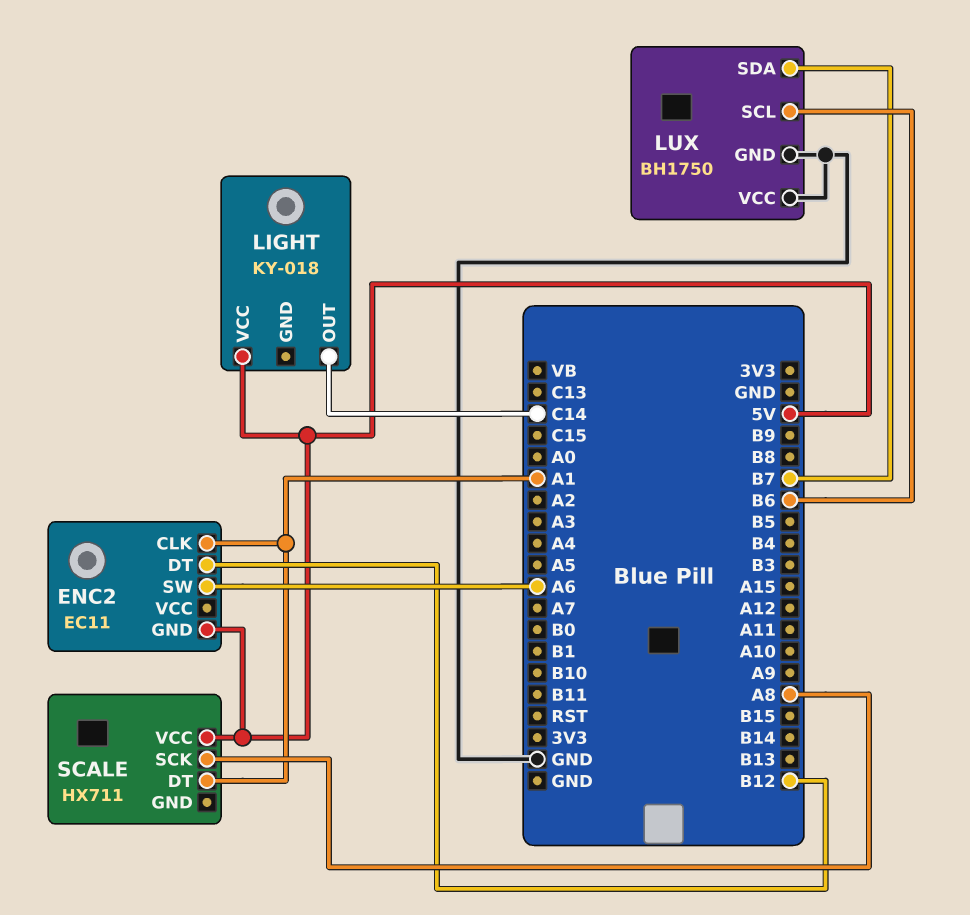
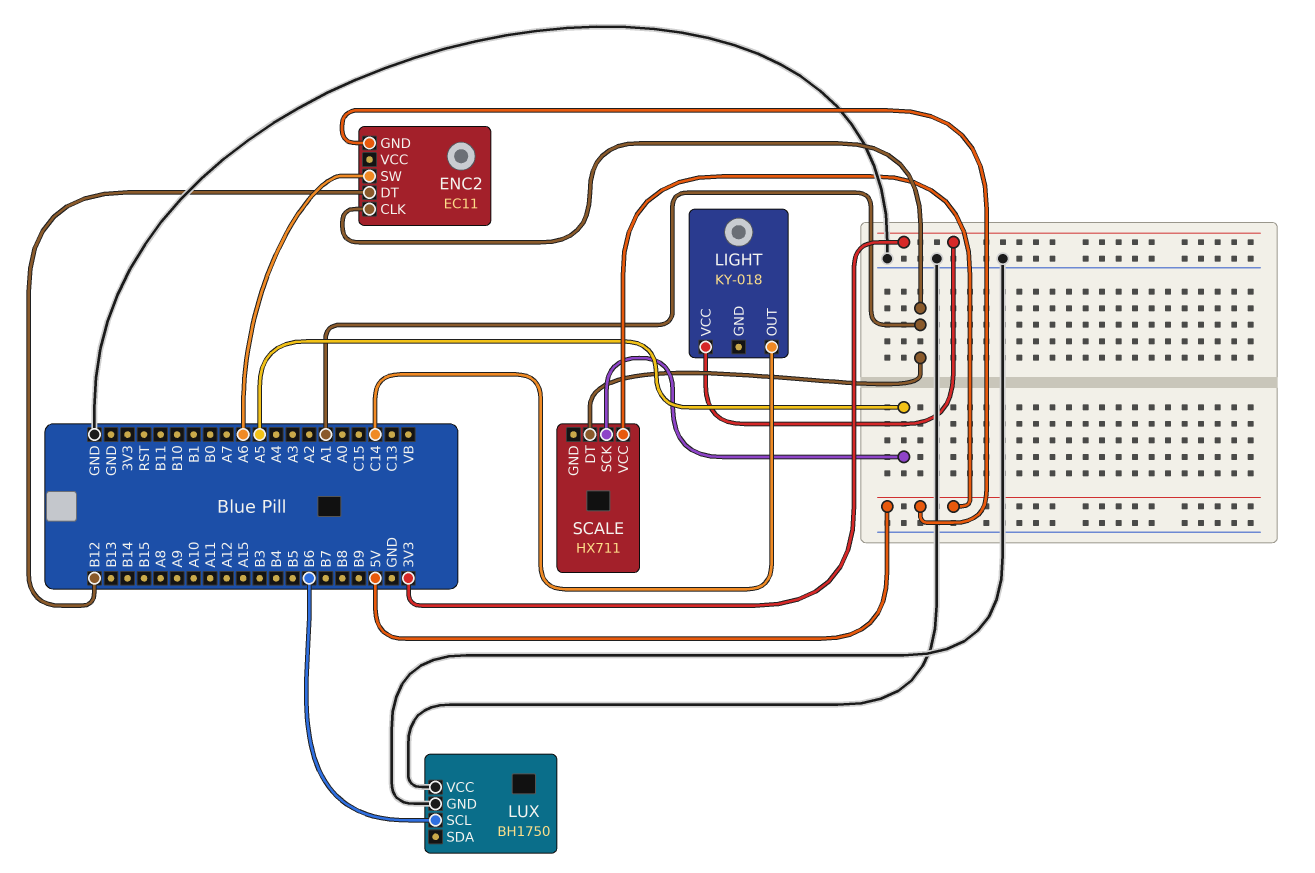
LIGHT pin VCC: 5V -> 3V3
LUX pin SDA: B7 -> none
SCALE pin SCK: A8 -> A5

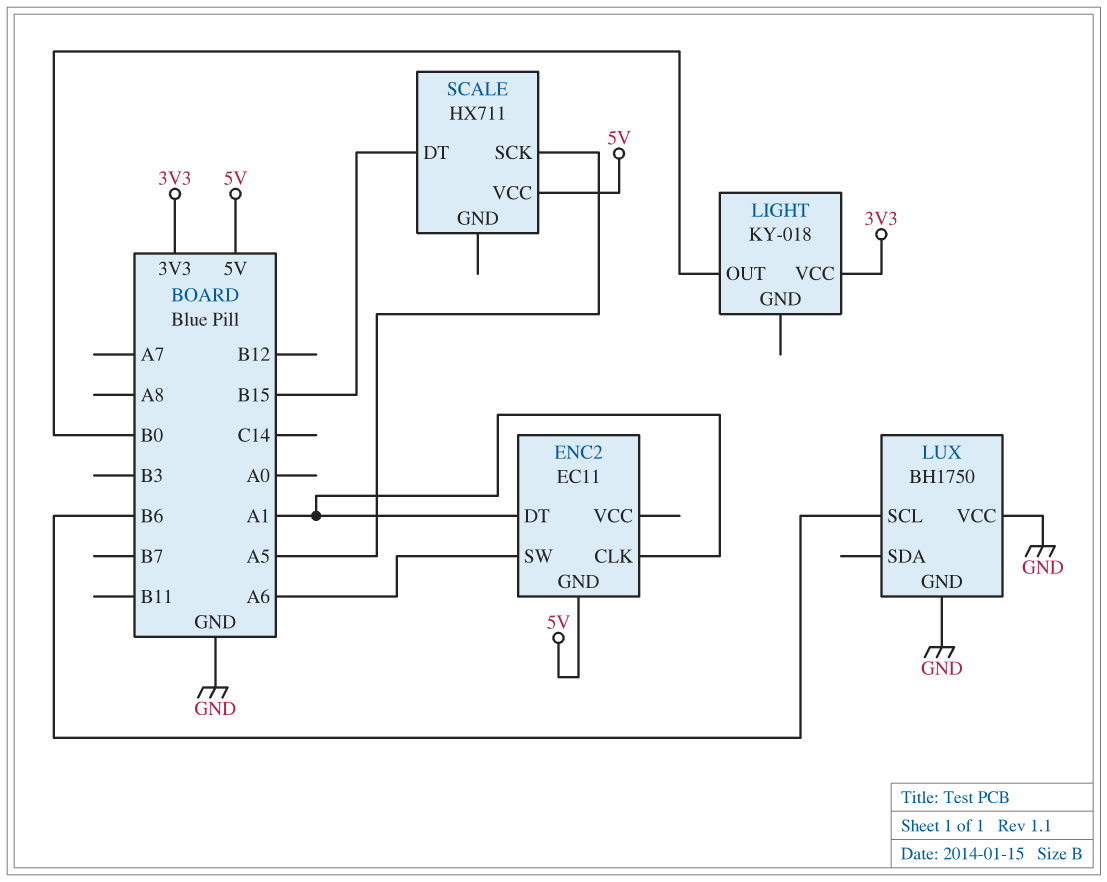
ENC2 pin DT: B12 -> A1
LIGHT pin OUT: C14 -> B0
SCALE pin DT: A1 -> B15

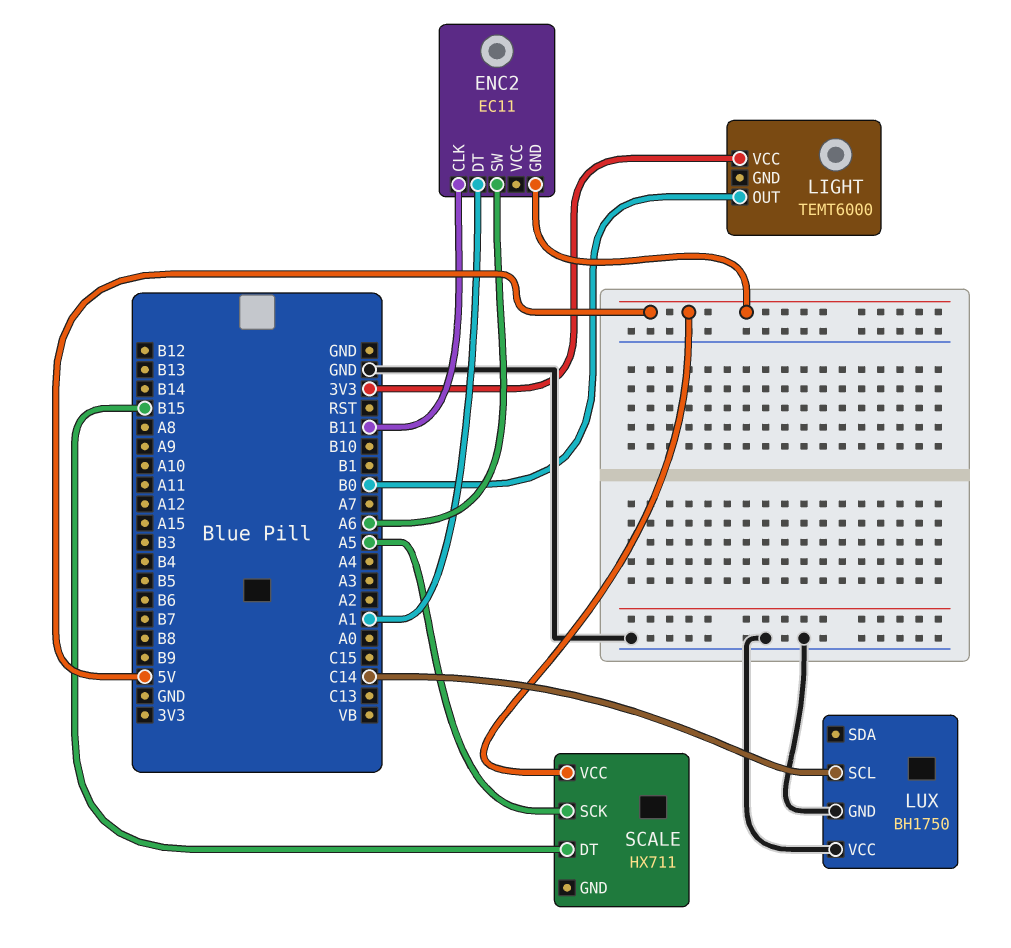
ENC2 pin CLK: A1 -> B11
LIGHT: KY-018 -> TEMT6000
LUX pin SCL: B6 -> C14

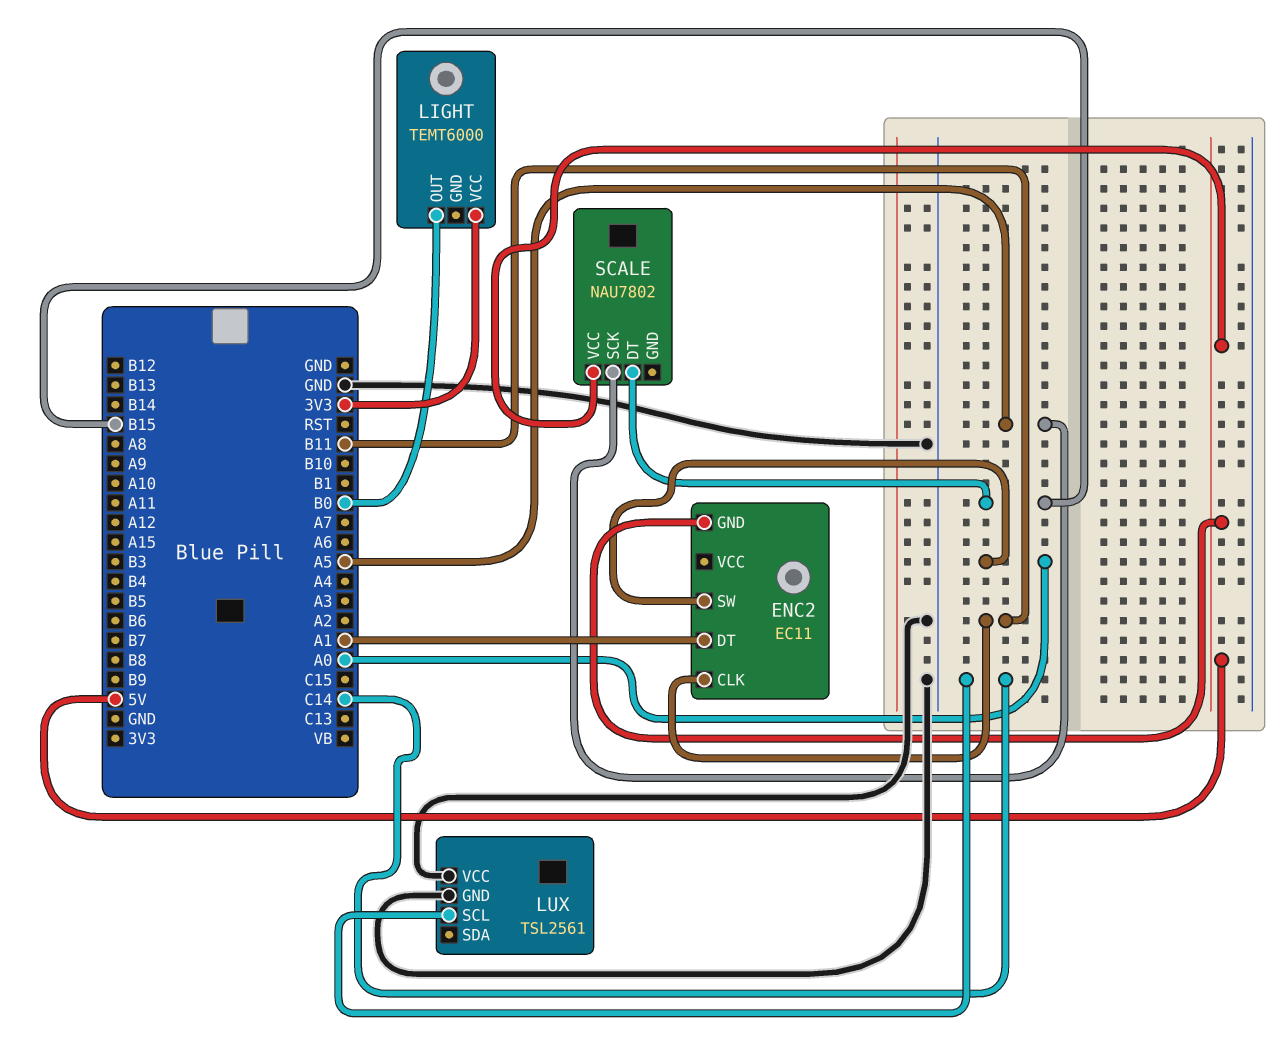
ENC2 pin SW: A6 -> A0
LUX: BH1750 -> TSL2561
SCALE: HX711 -> NAU7802

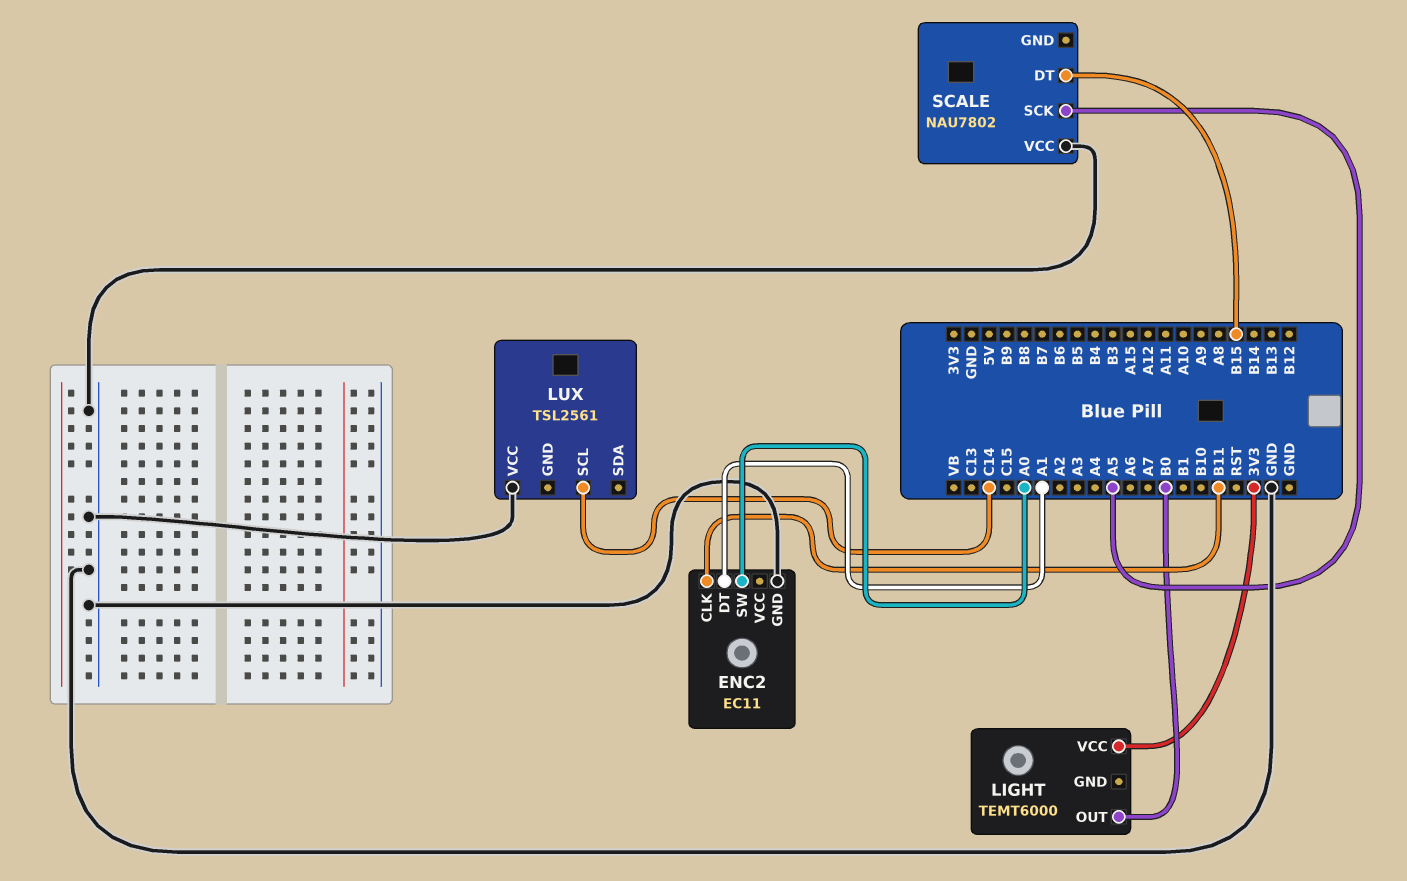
ENC2 pin GND: 5V -> GND
LUX pin GND: GND -> none
SCALE pin VCC: 5V -> GND

